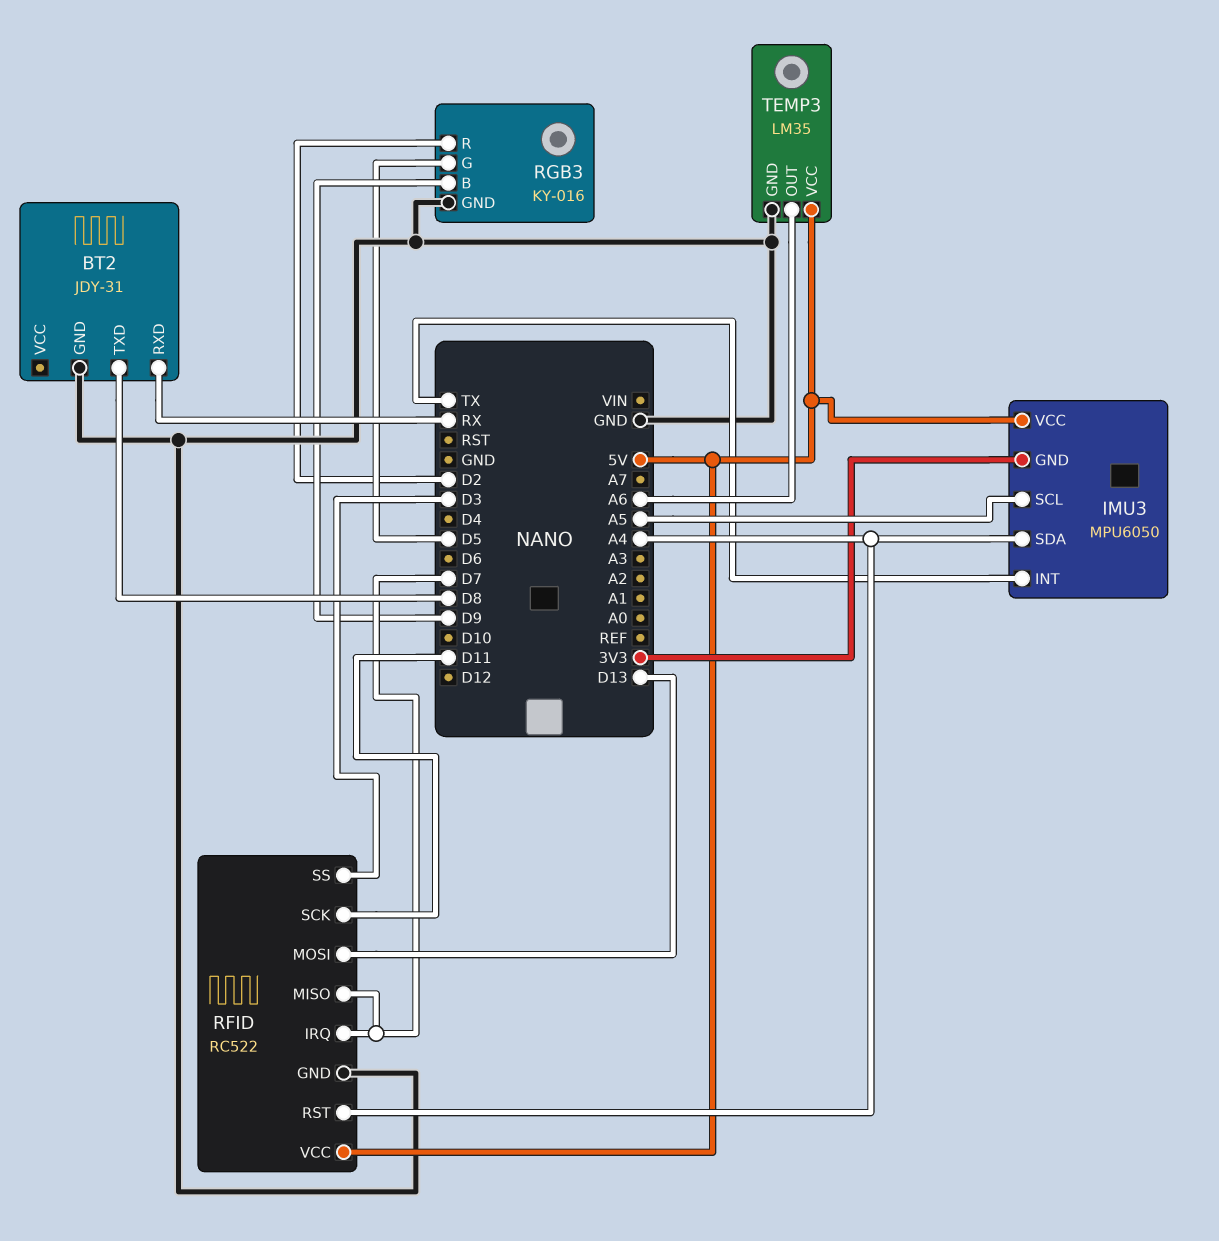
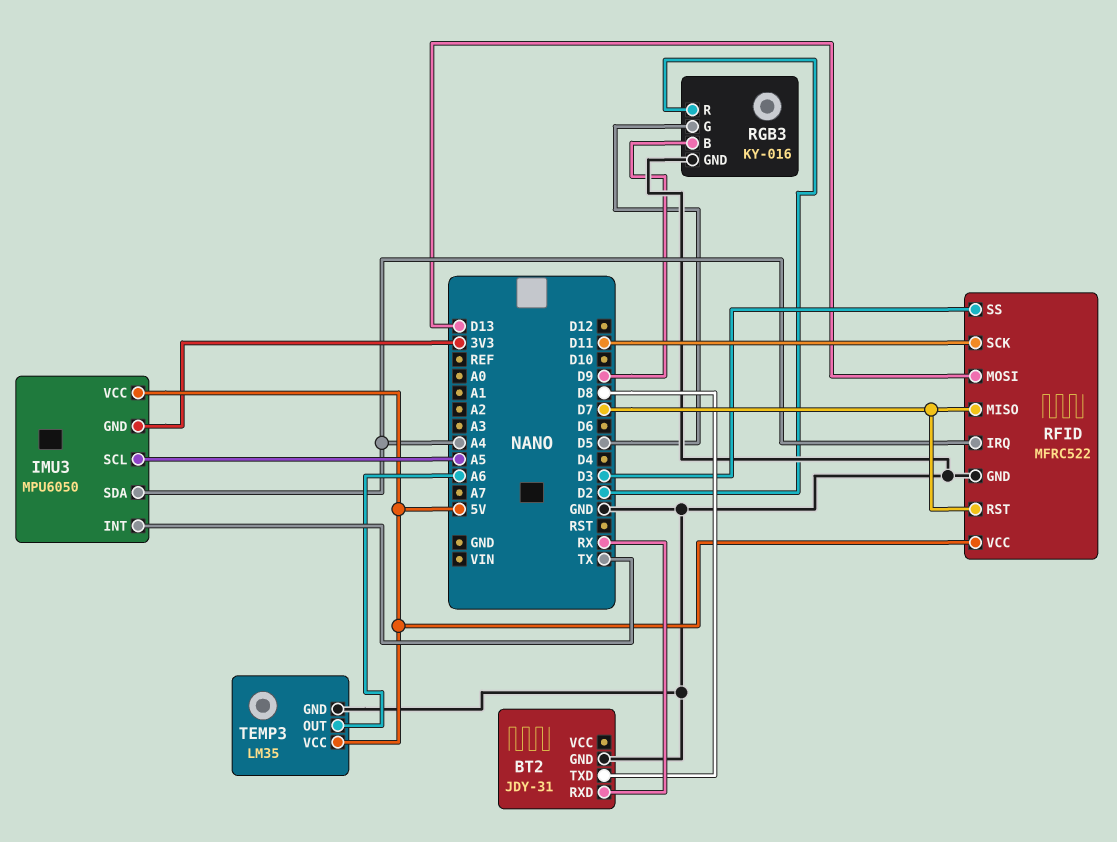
RFID: RC522 -> MFRC522
RFID pin IRQ: D7 -> A4
RFID pin RST: A4 -> D7

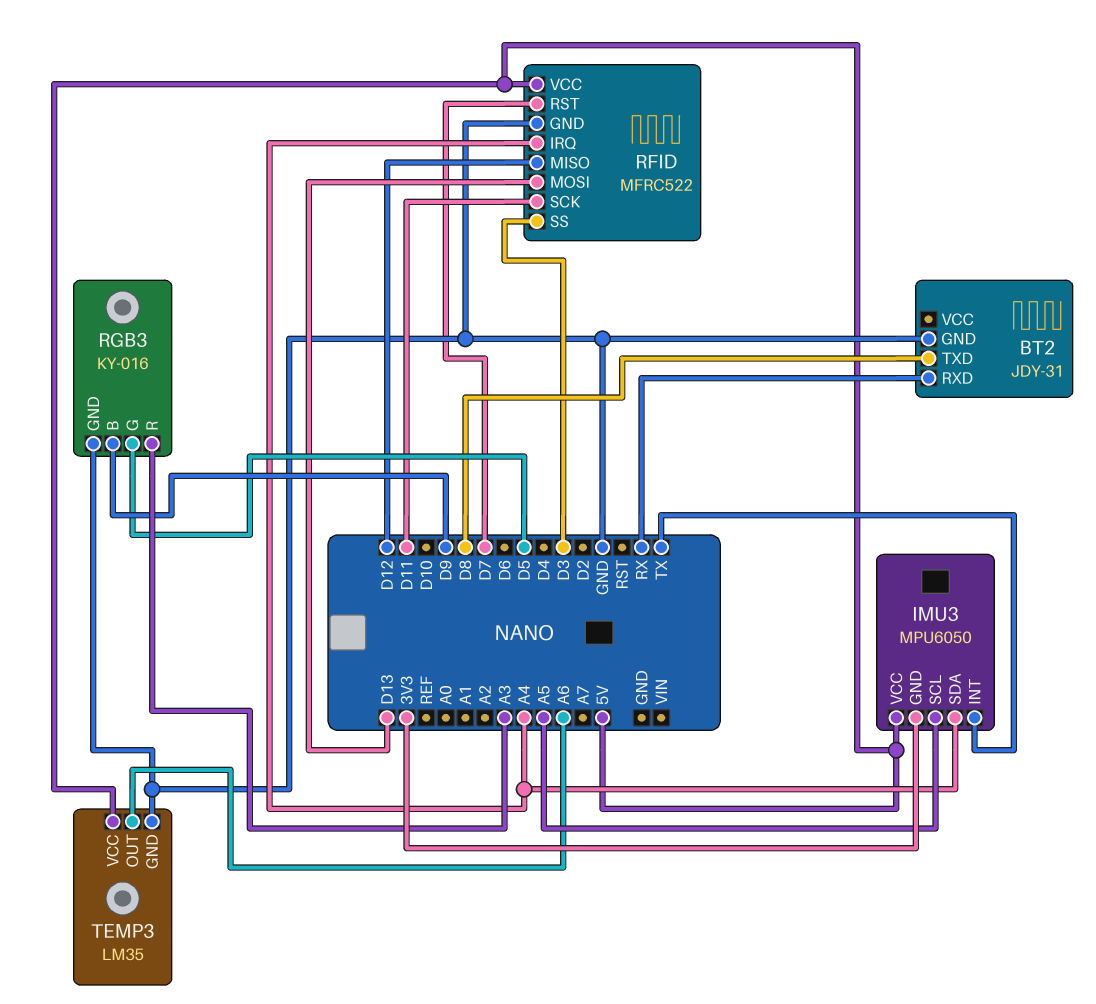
RFID pin MISO: D7 -> D12
RGB3 pin R: D2 -> A3

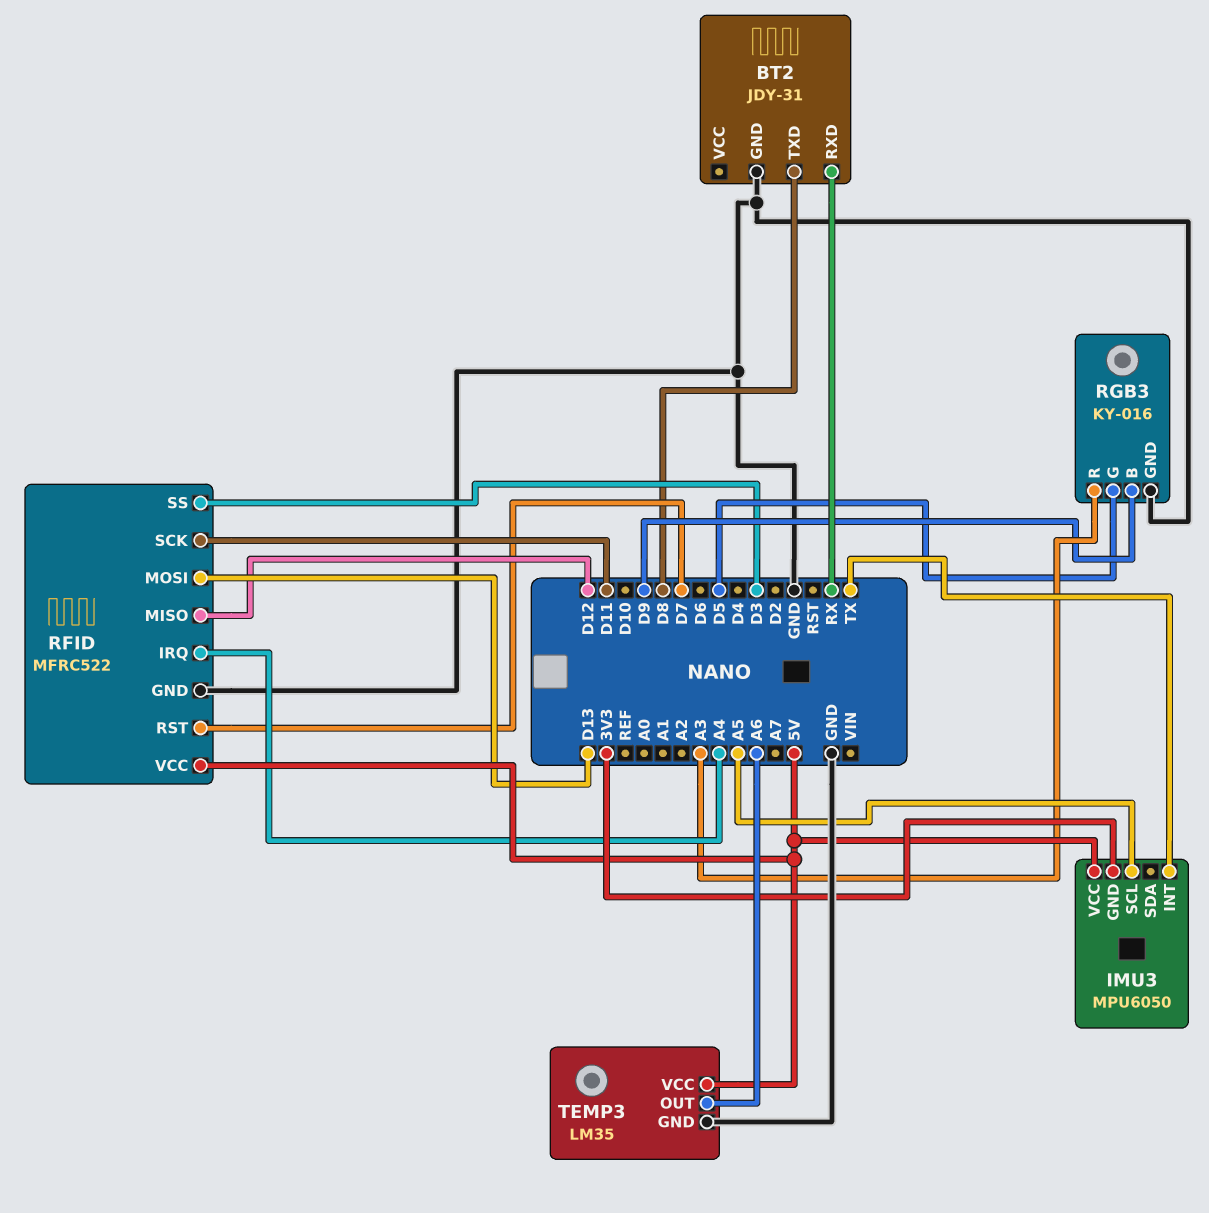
IMU3 pin SDA: A4 -> none

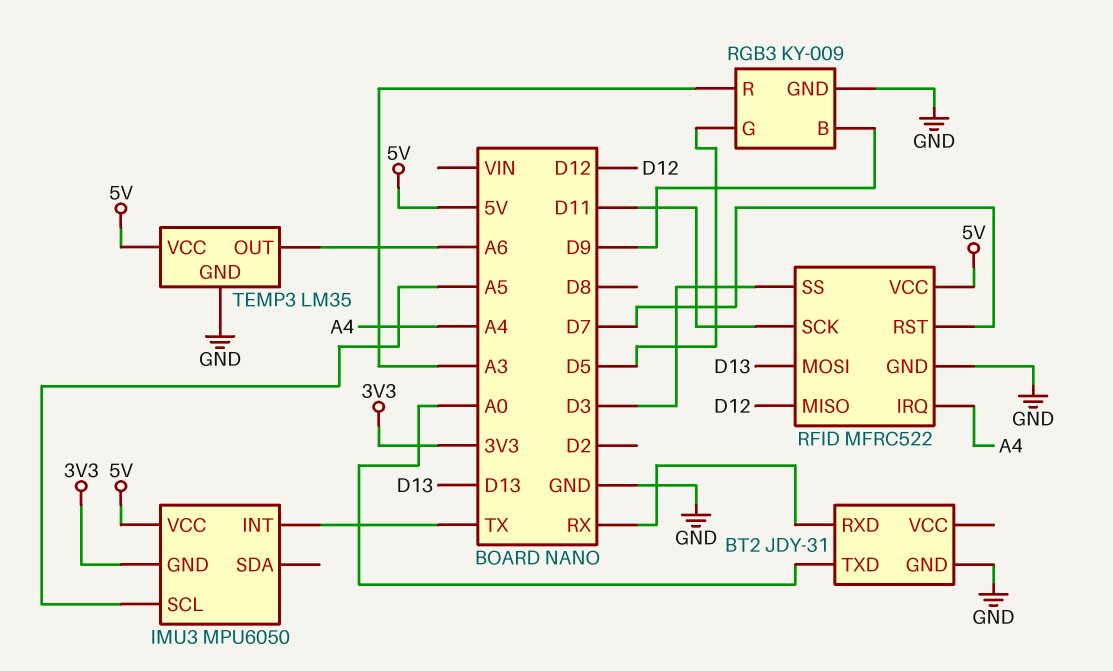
BT2 pin TXD: D8 -> A0
RGB3: KY-016 -> KY-009

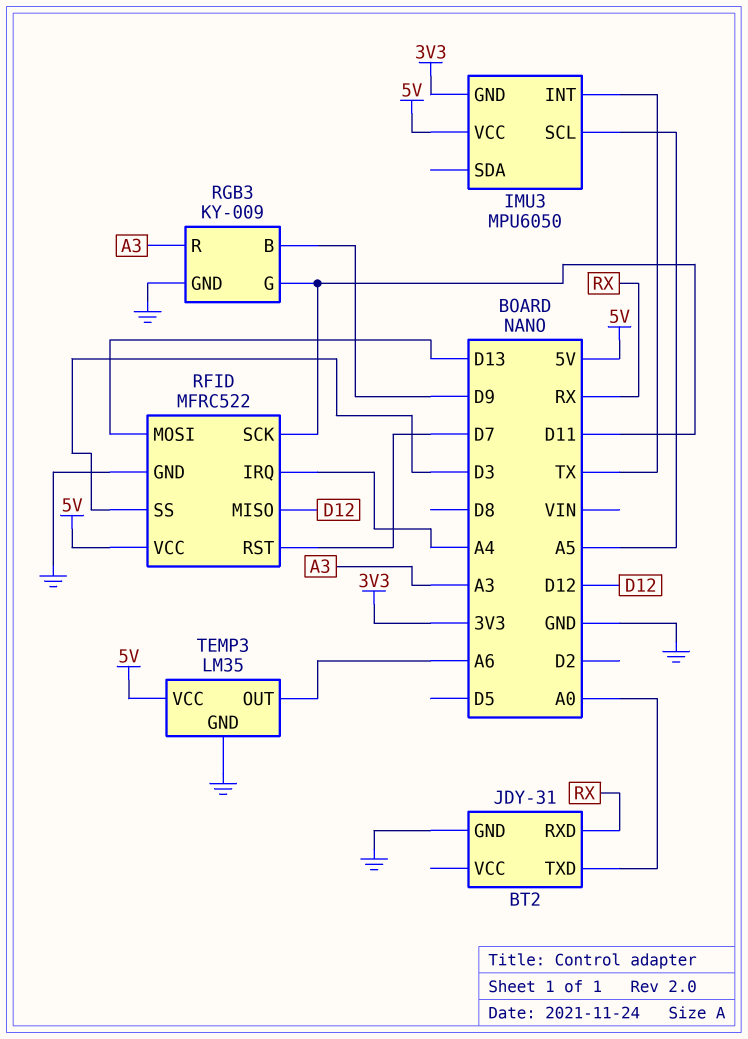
RGB3 pin G: D5 -> D11

